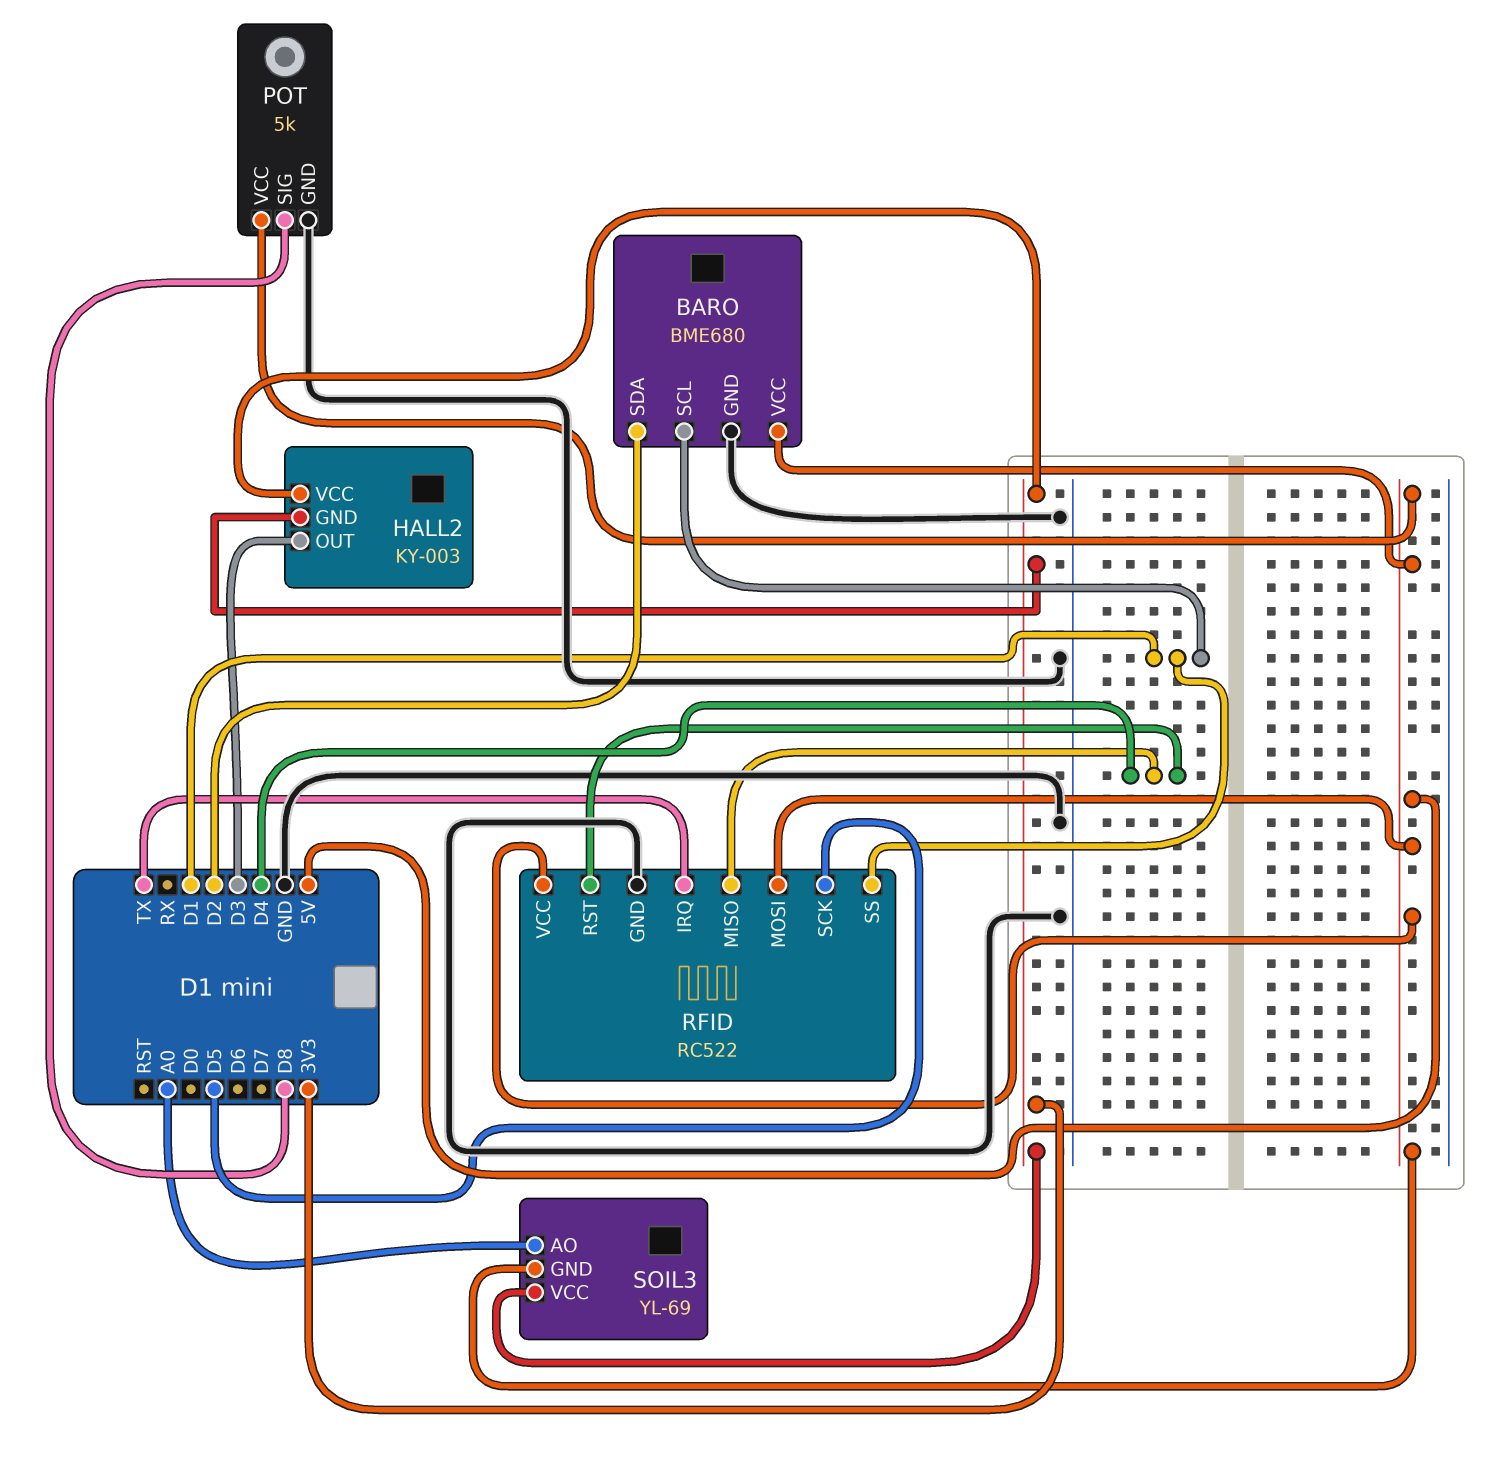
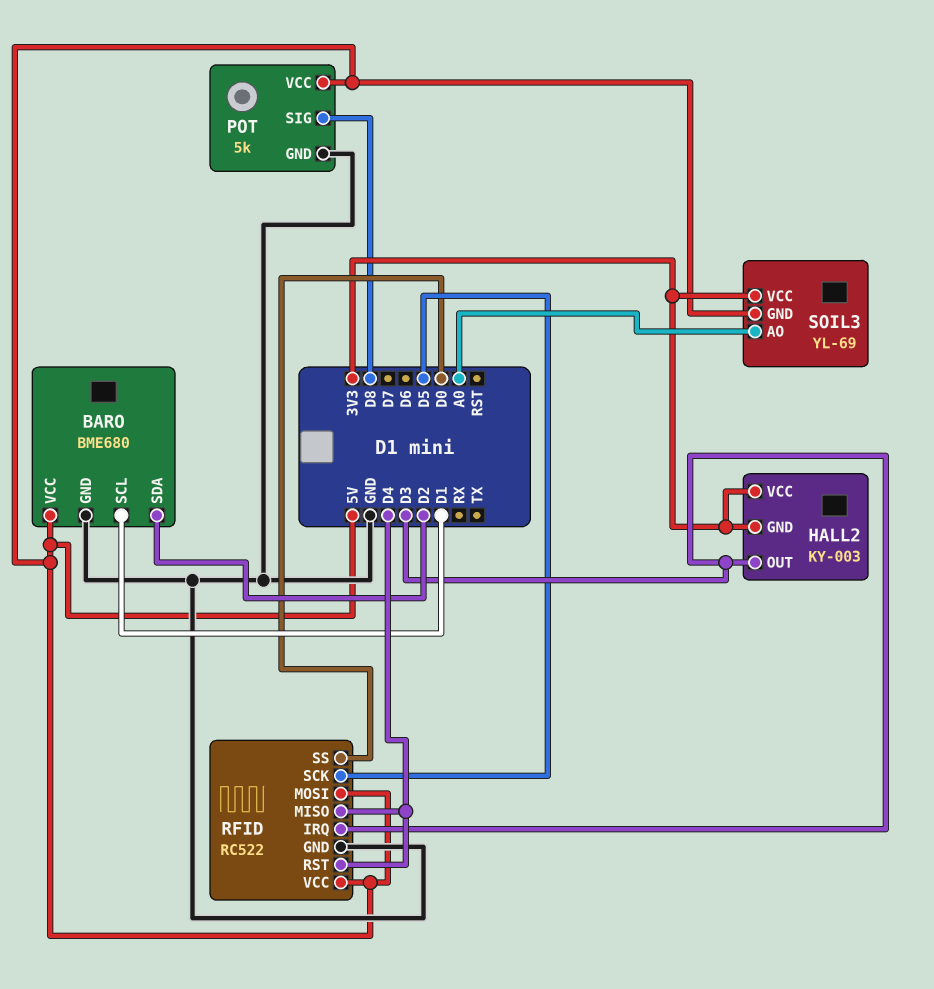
RFID pin IRQ: TX -> D3
RFID pin SS: D1 -> D0

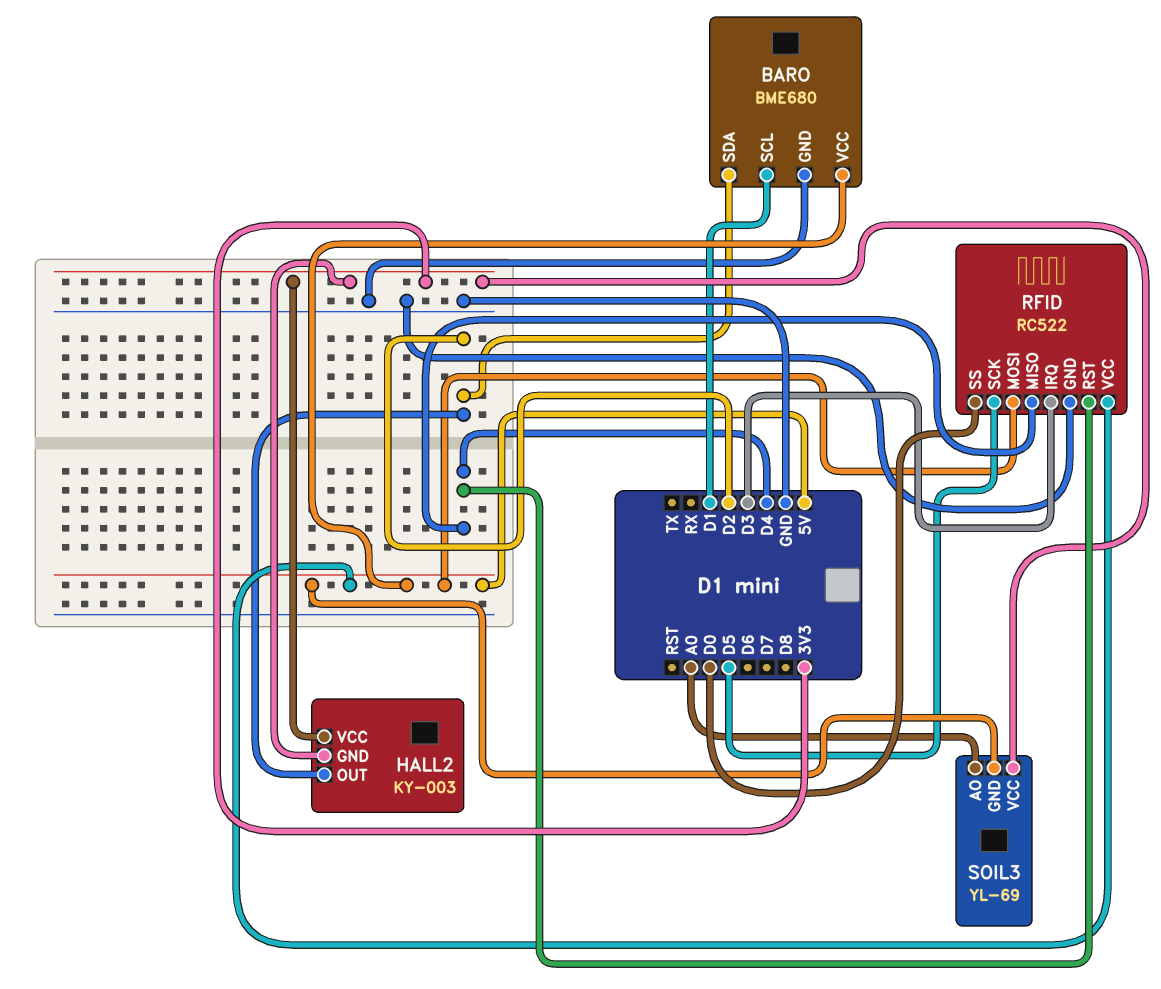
HALL2 pin OUT: D3 -> D2
POT: 5k -> none
POT pin GND: GND -> none
POT pin SIG: D8 -> none
POT pin VCC: 5V -> none

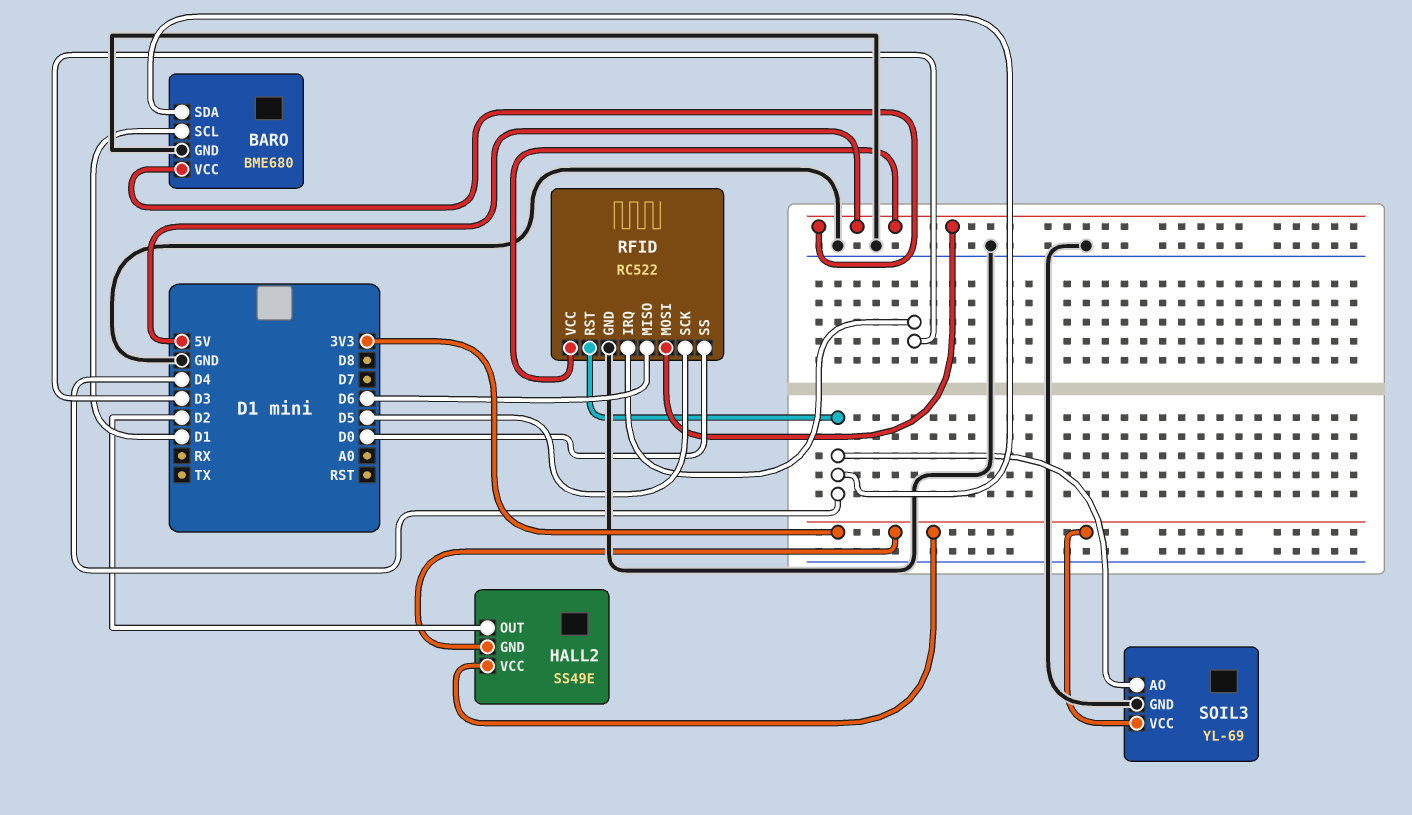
BARO pin SDA: D2 -> D4
HALL2: KY-003 -> SS49E
RFID pin MISO: D4 -> D6
SOIL3 pin AO: A0 -> D4
SOIL3 pin GND: 5V -> GND

